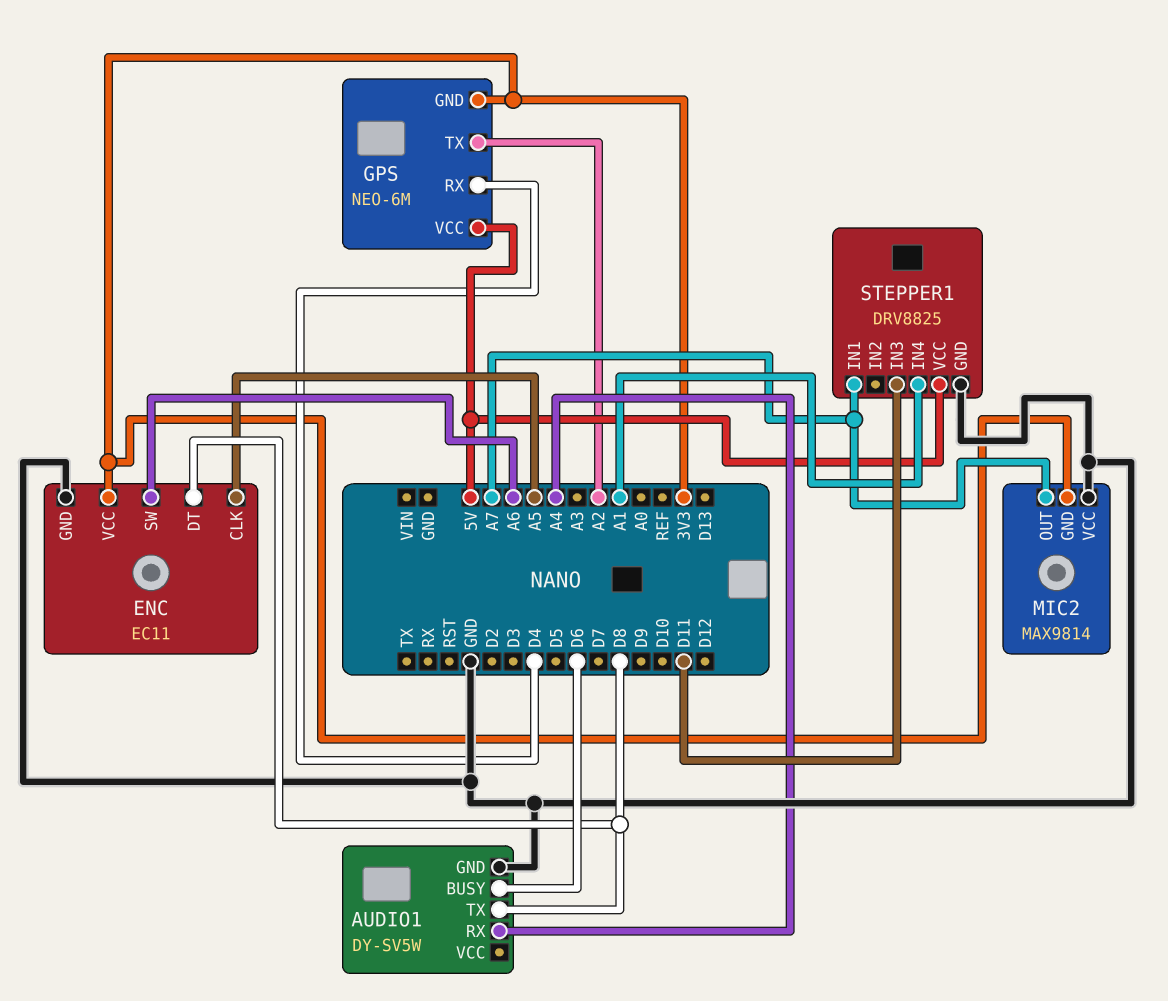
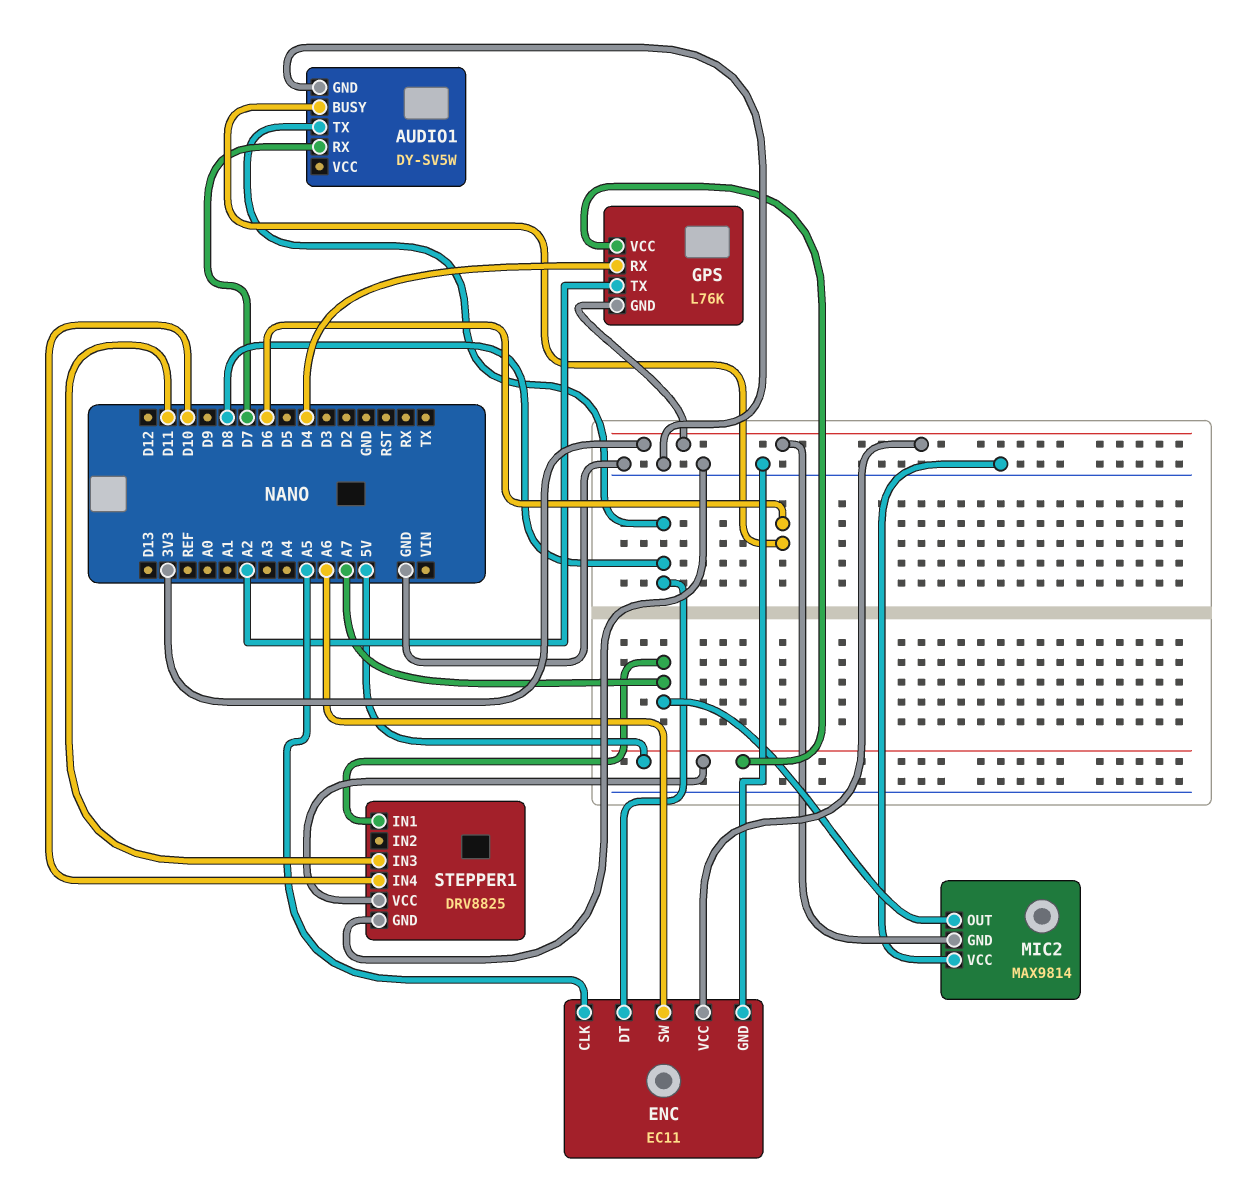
AUDIO1 pin RX: A4 -> D7
GPS: NEO-6M -> L76K
STEPPER1 pin IN4: A1 -> D10

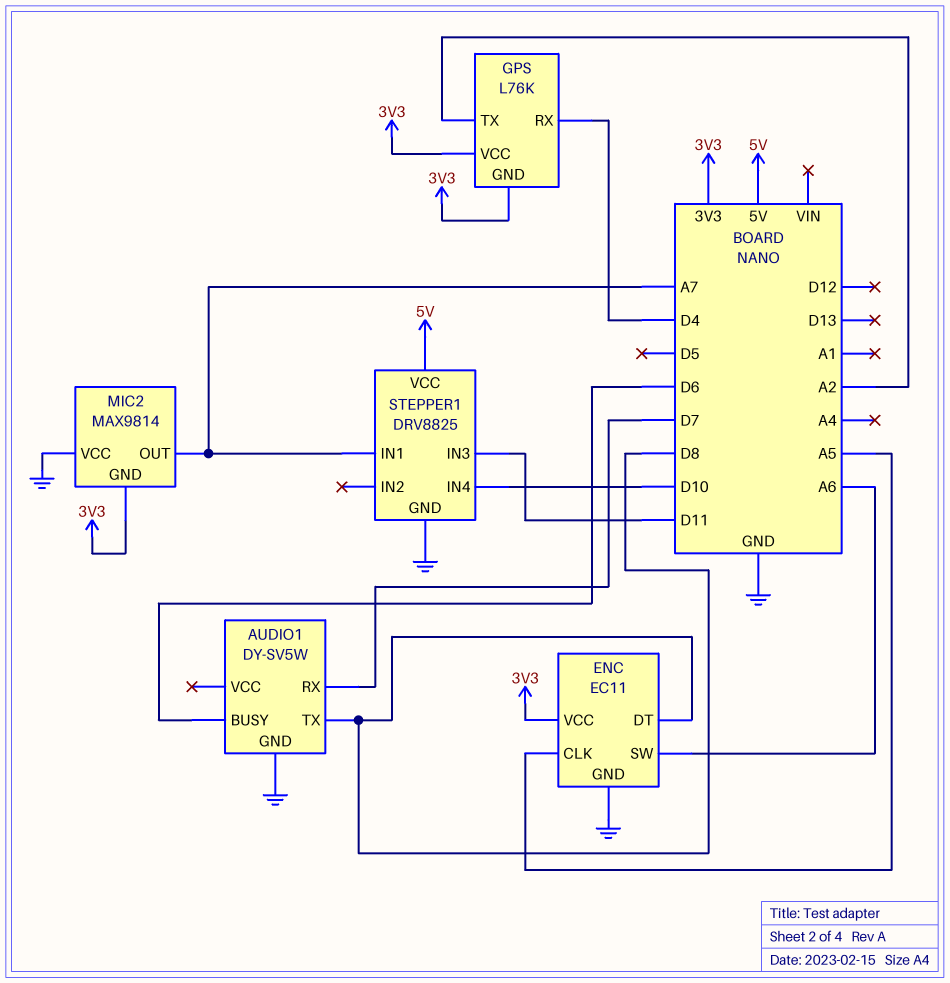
GPS pin VCC: 5V -> 3V3

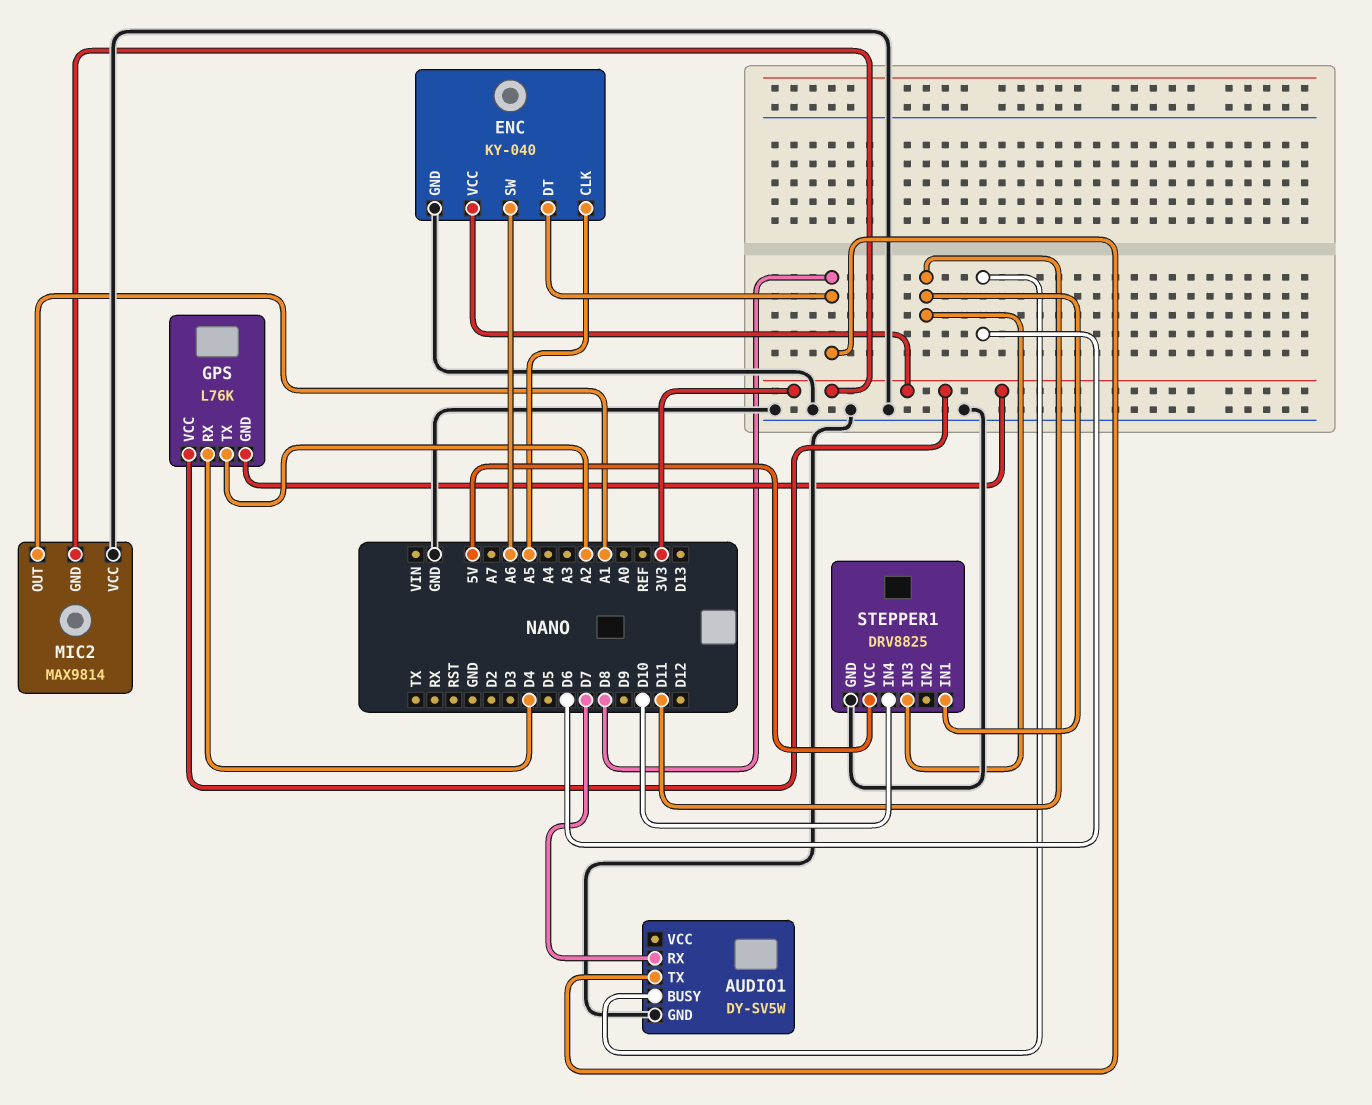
ENC: EC11 -> KY-040
MIC2 pin OUT: A7 -> A1
STEPPER1 pin IN1: A7 -> D11

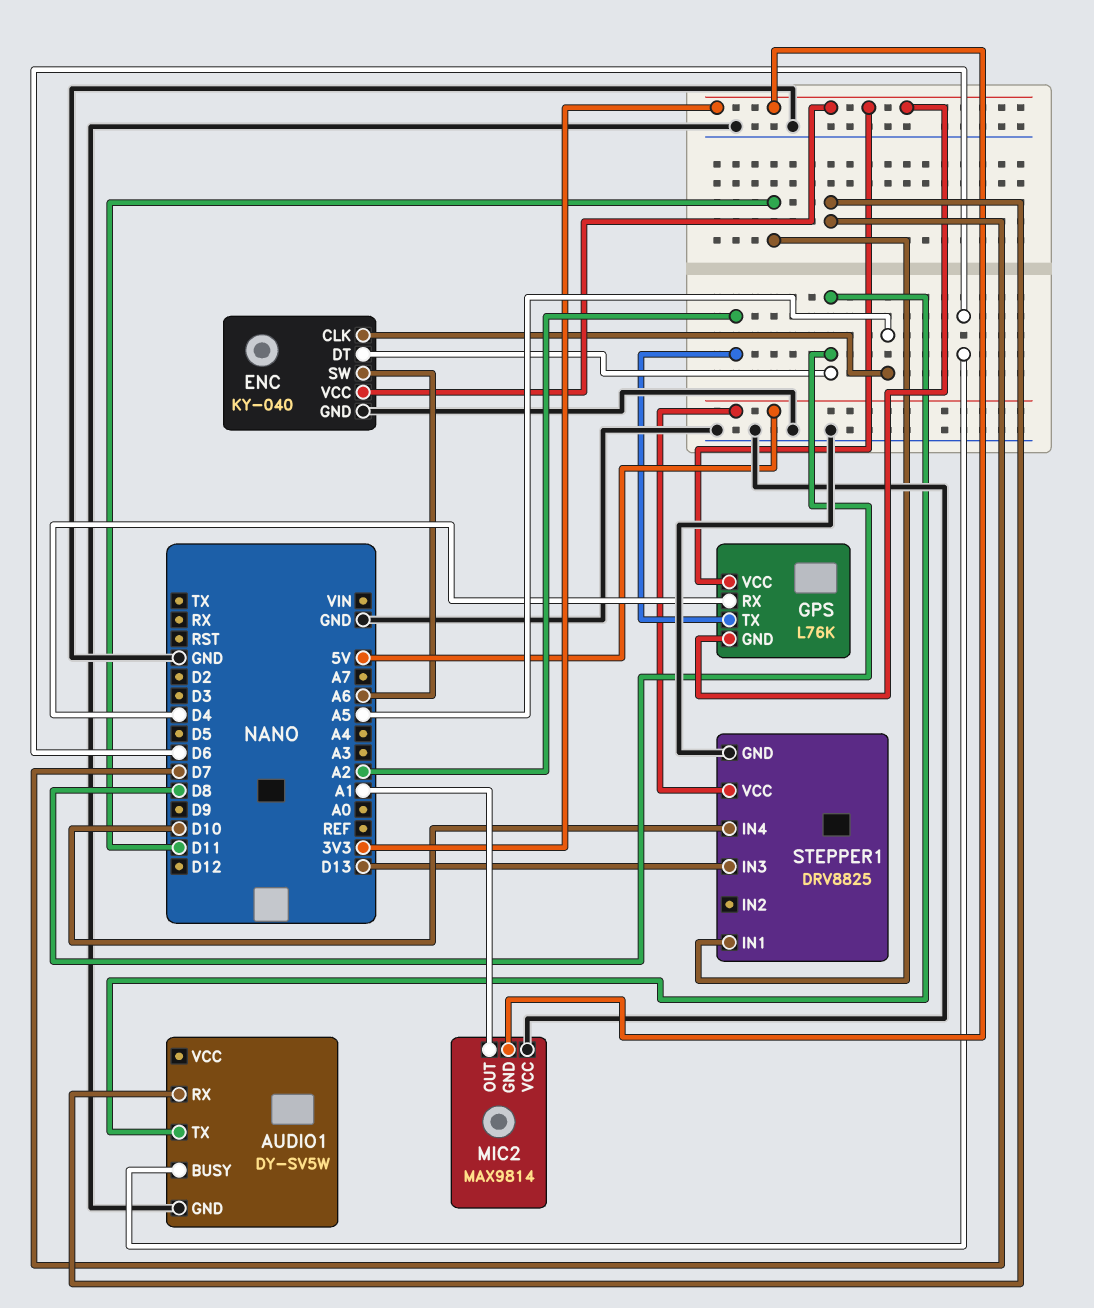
STEPPER1 pin IN3: D11 -> D13

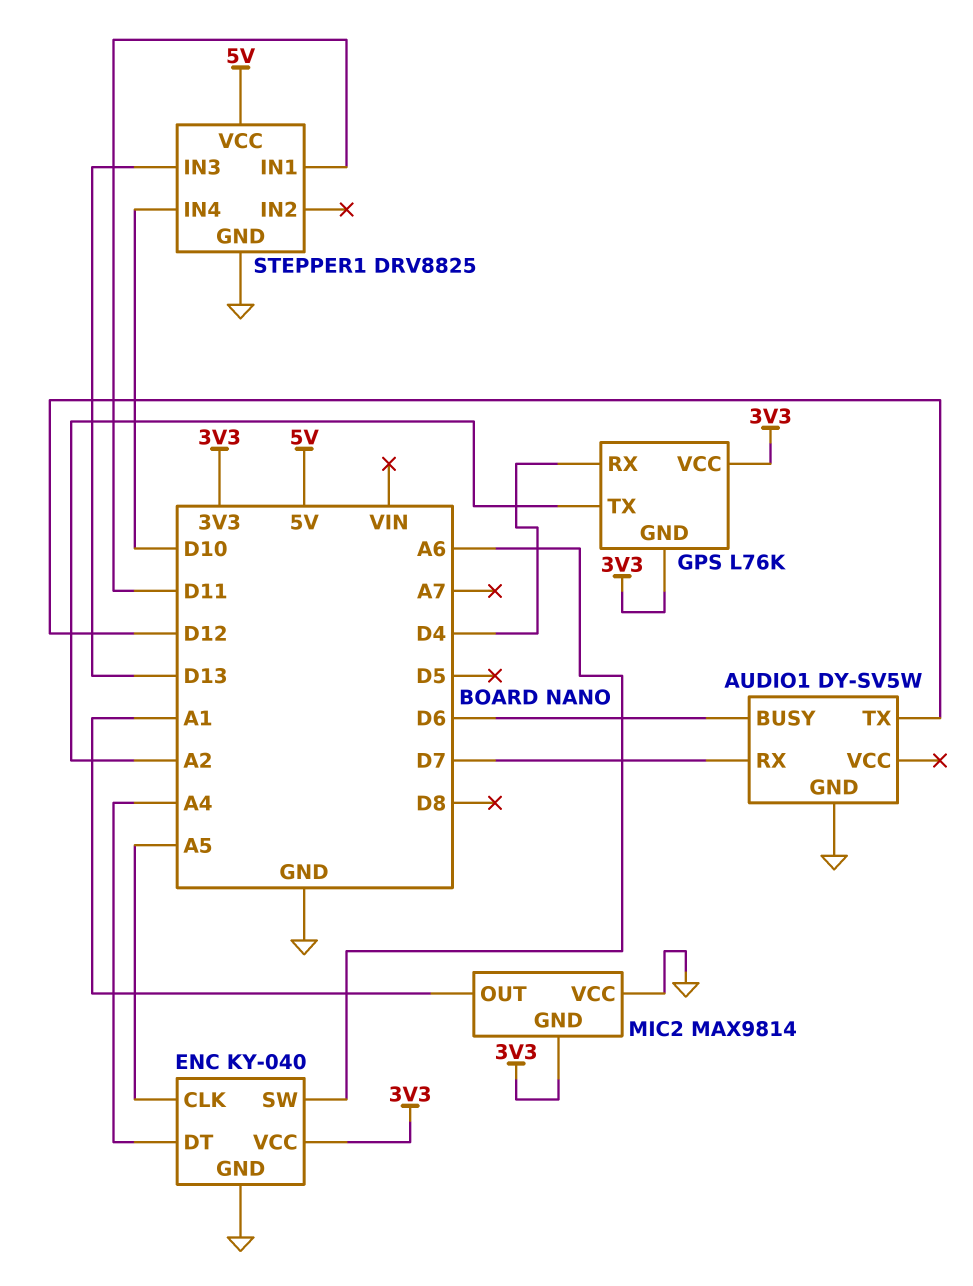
AUDIO1 pin TX: D8 -> D12
ENC pin DT: D8 -> A4

